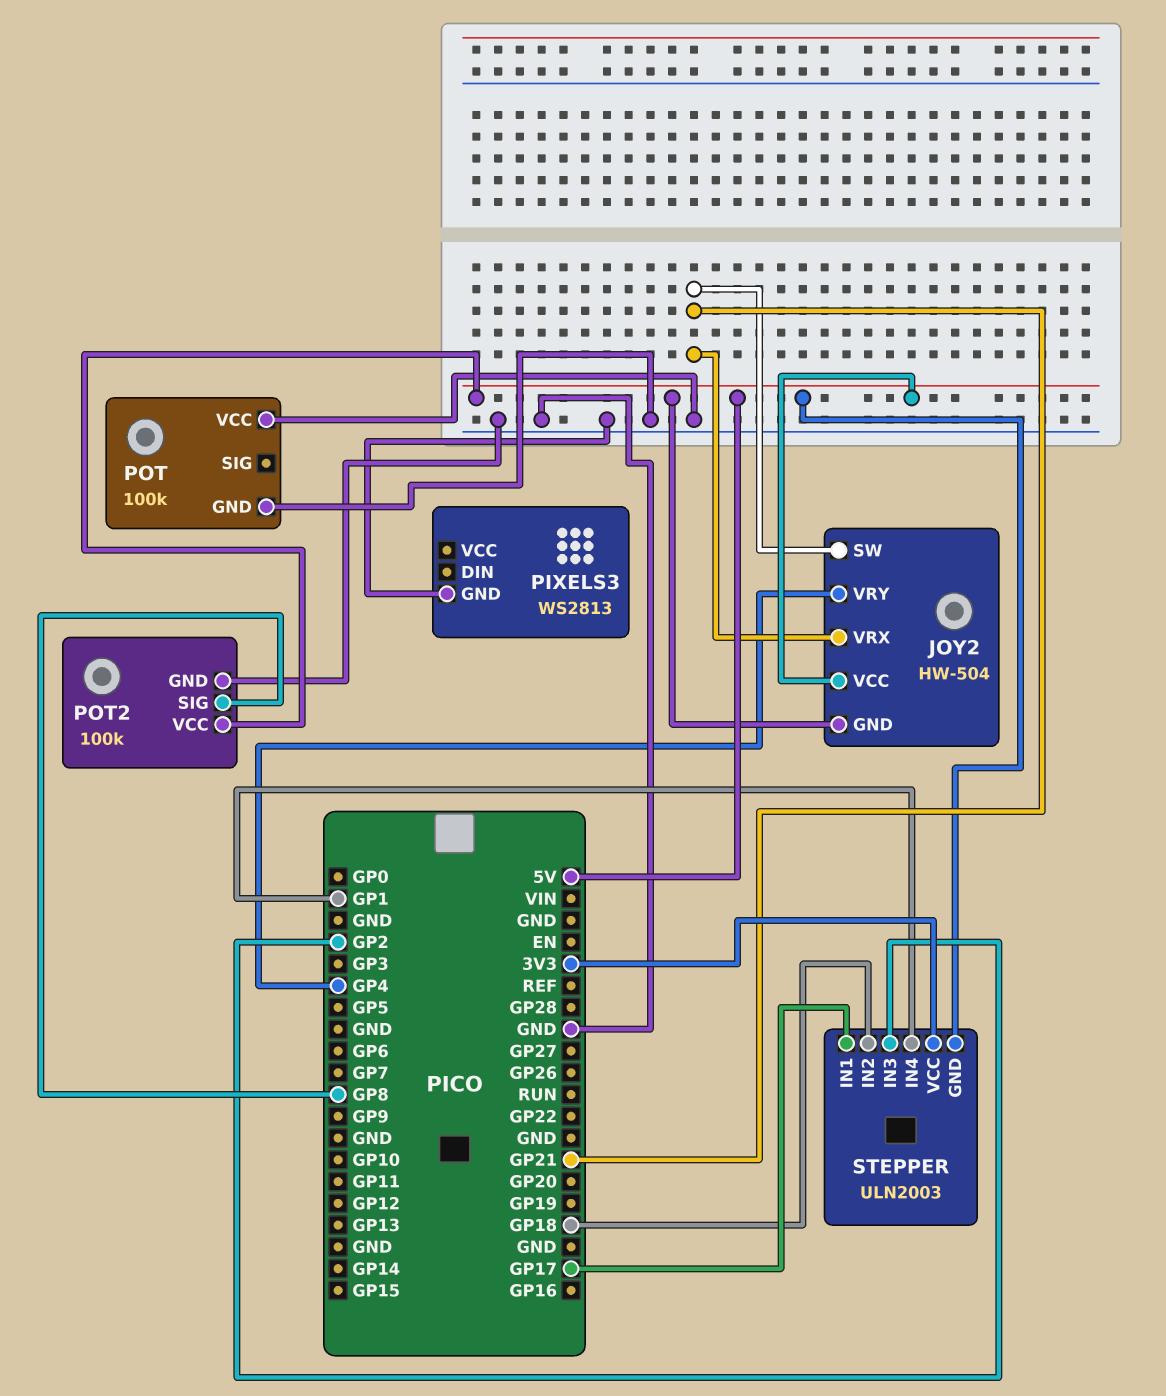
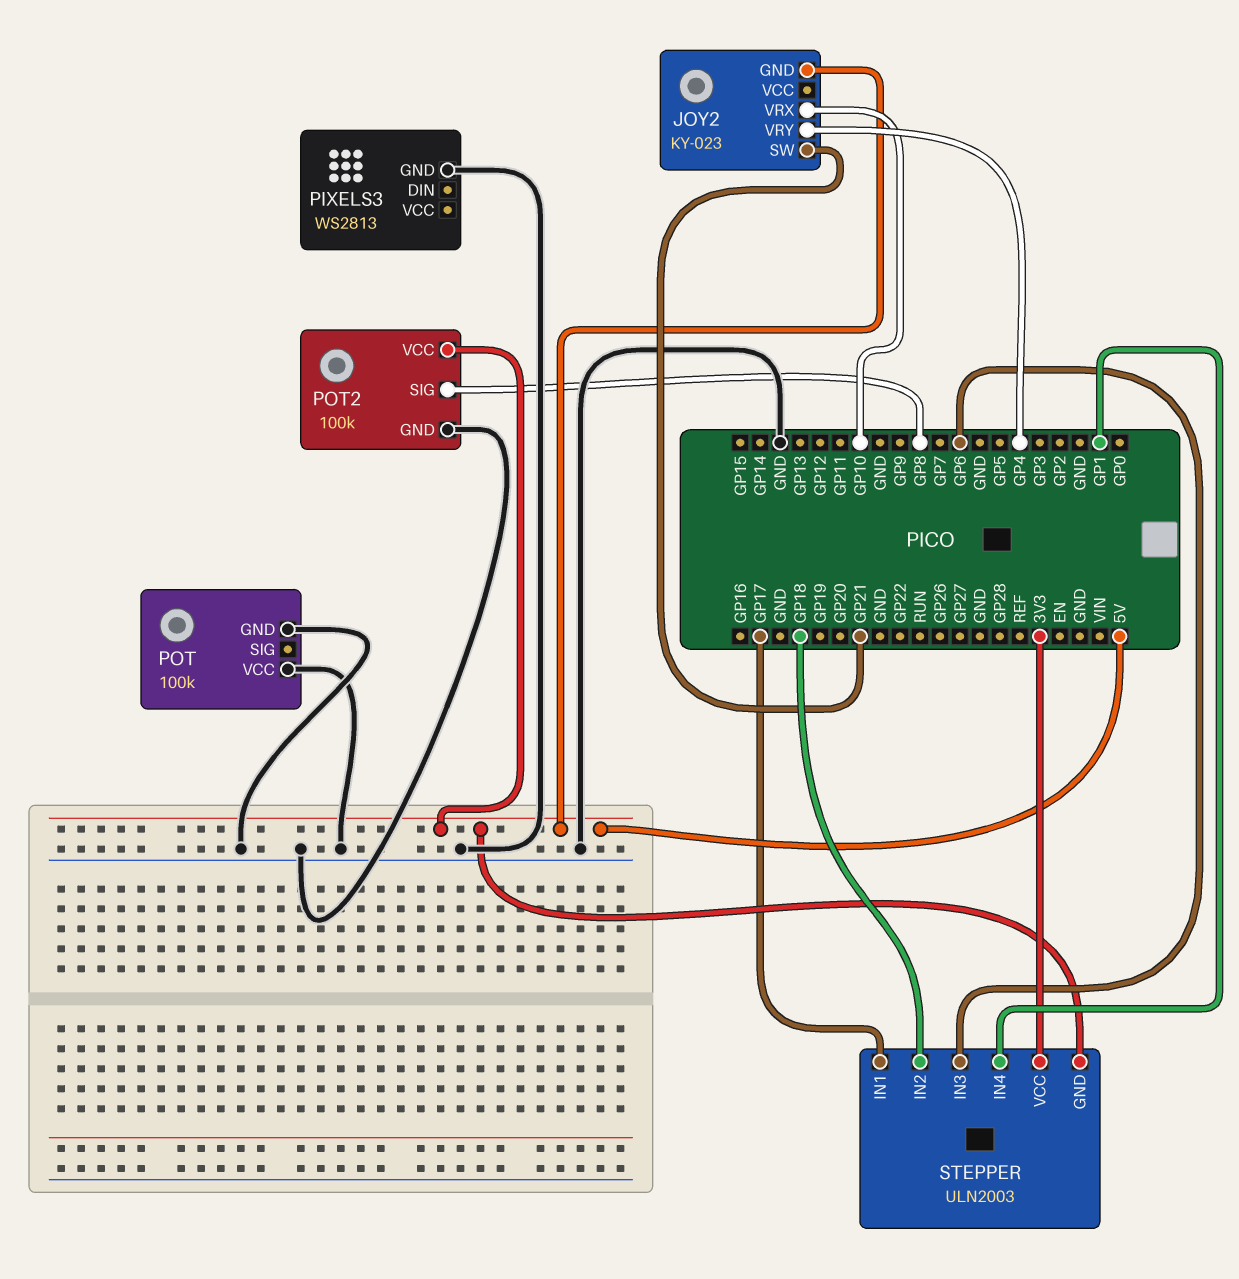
JOY2: HW-504 -> KY-023
JOY2 pin VCC: 5V -> none
JOY2 pin VRX: GP21 -> GP10
STEPPER pin IN3: GP2 -> GP6

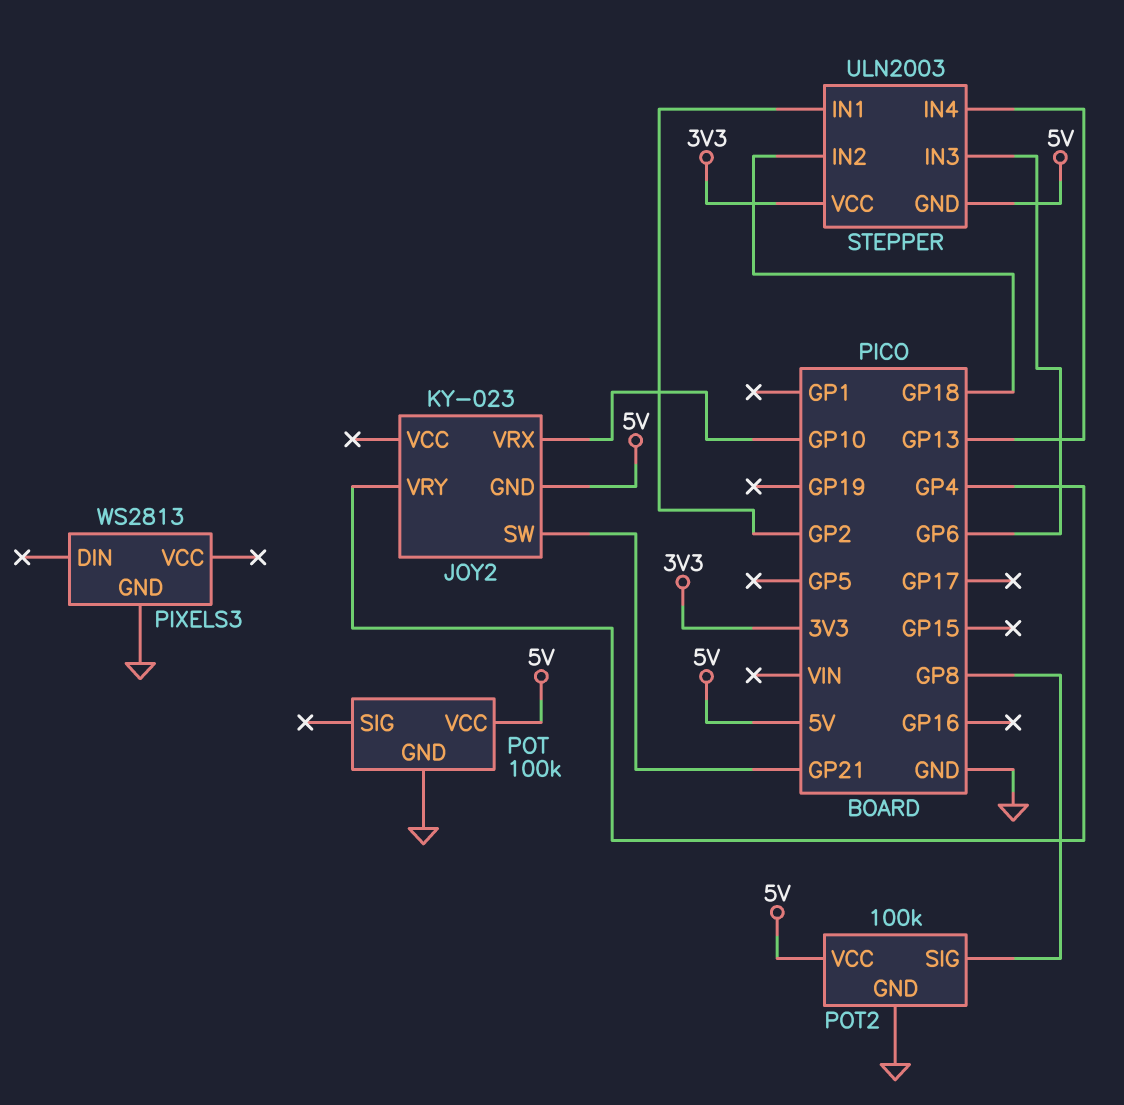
POT pin VCC: GND -> 5V
STEPPER pin IN1: GP17 -> GP2
STEPPER pin IN4: GP1 -> GP13

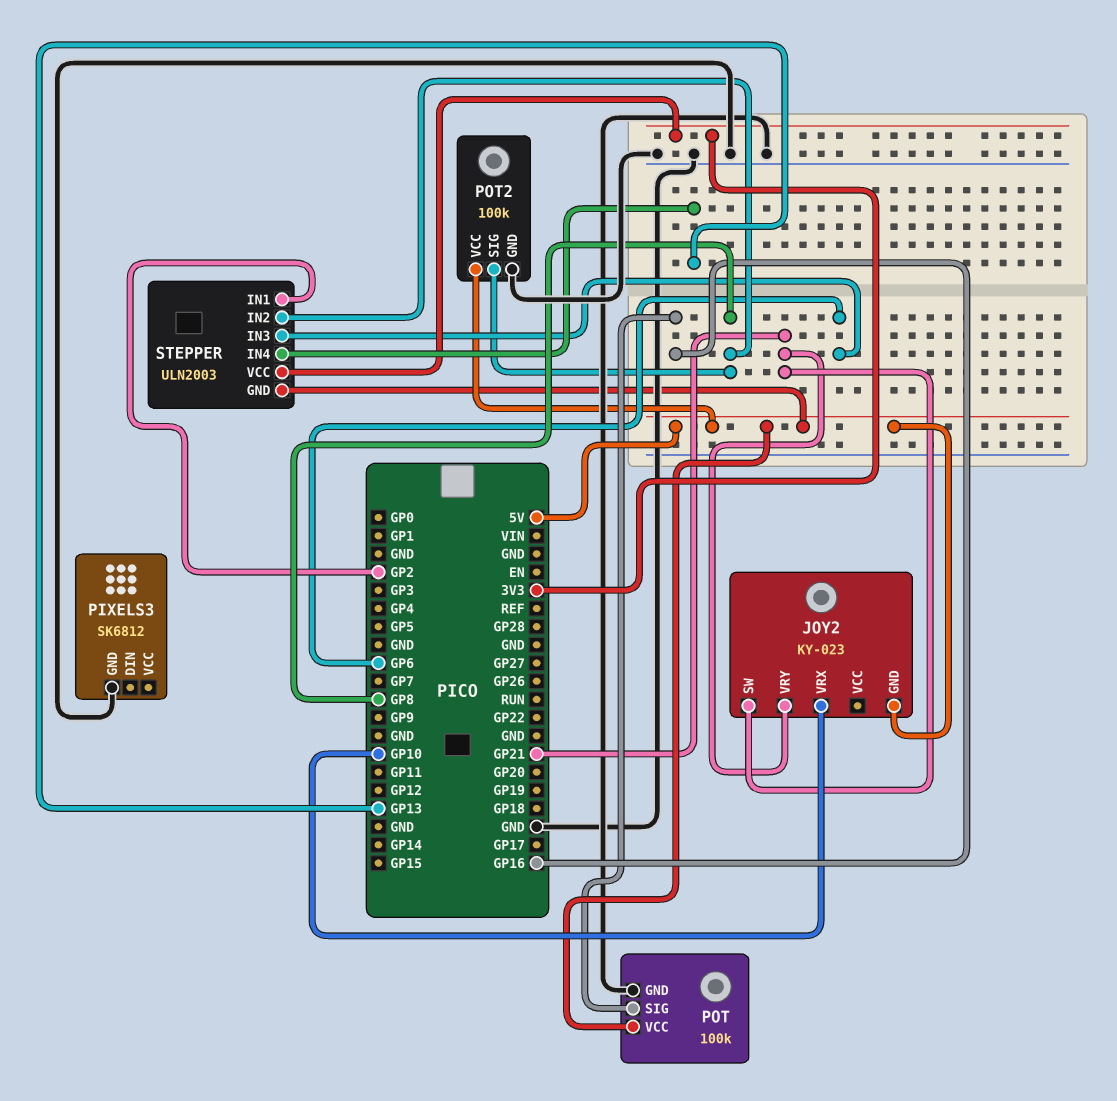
JOY2 pin VRY: GP4 -> GP21
PIXELS3: WS2813 -> SK6812
POT pin SIG: none -> GP16
STEPPER pin IN2: GP18 -> GP8

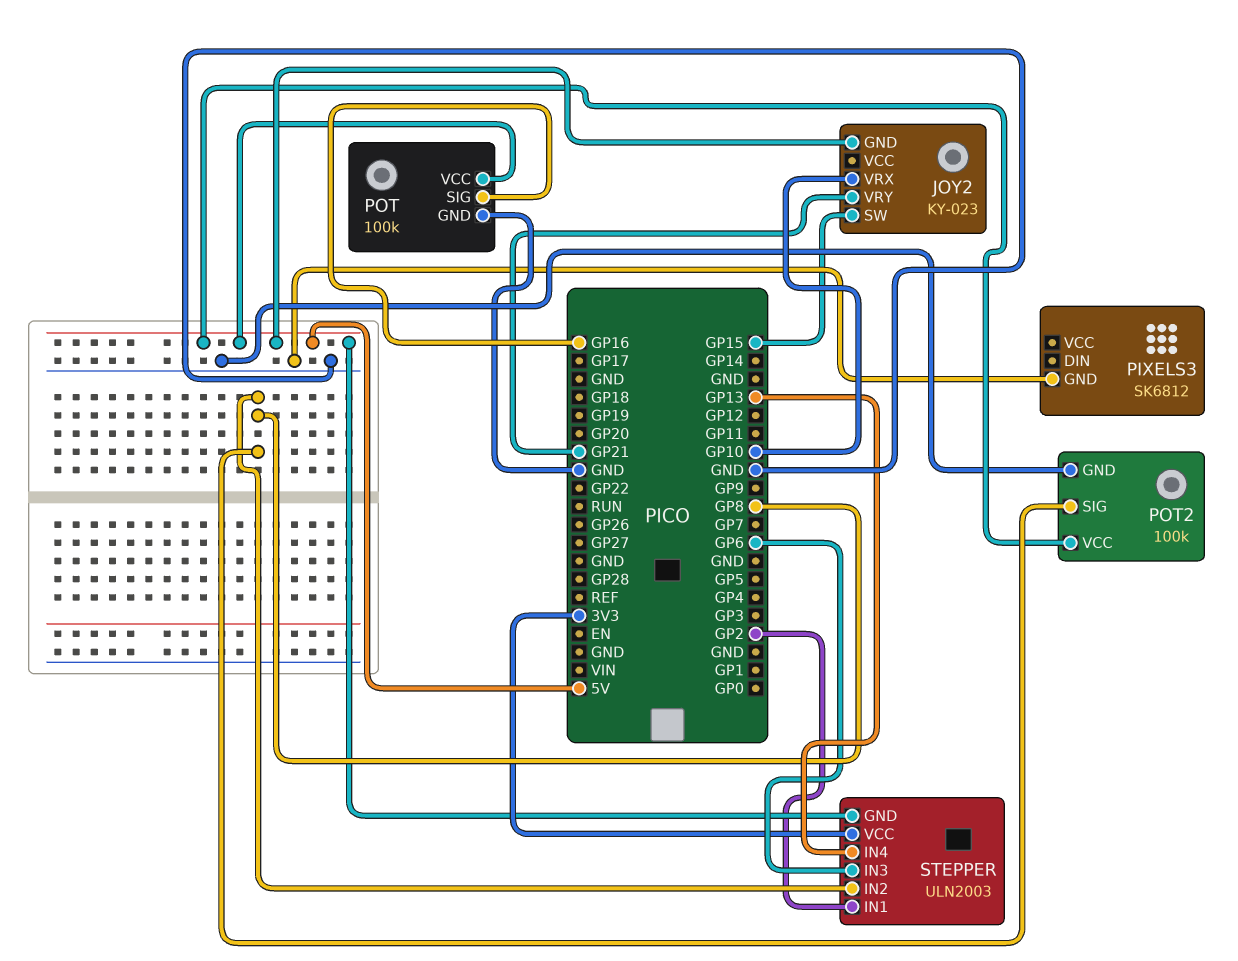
JOY2 pin SW: GP21 -> GP15

